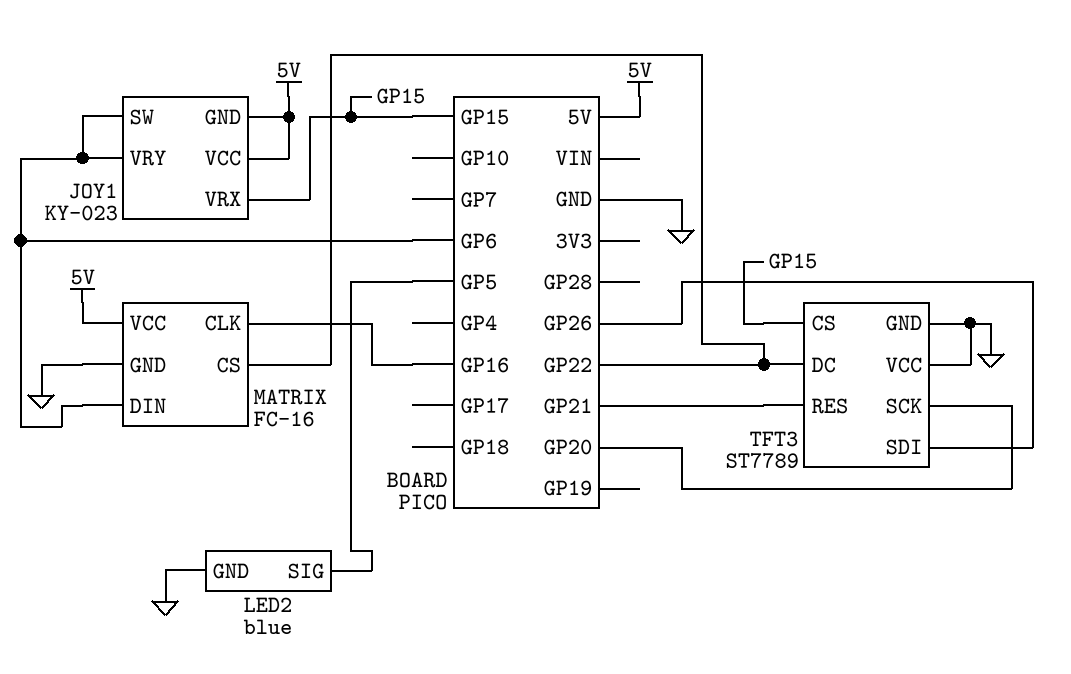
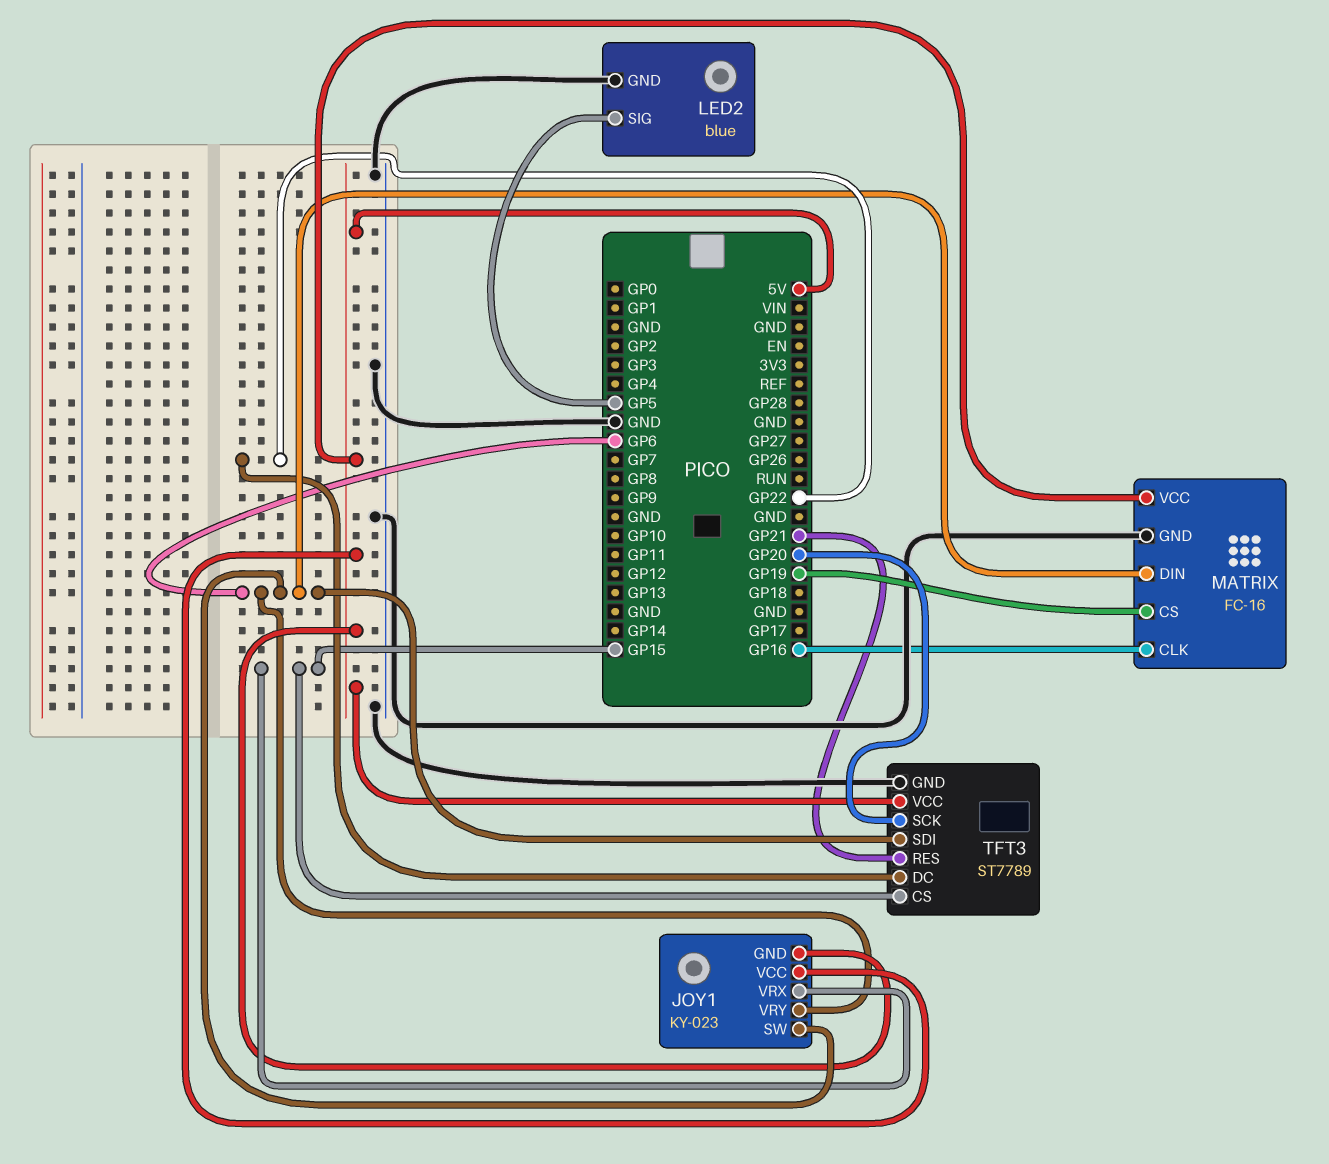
MATRIX pin CS: GP22 -> GP19
TFT3 pin SDI: GP26 -> GP6
TFT3 pin VCC: GND -> 5V

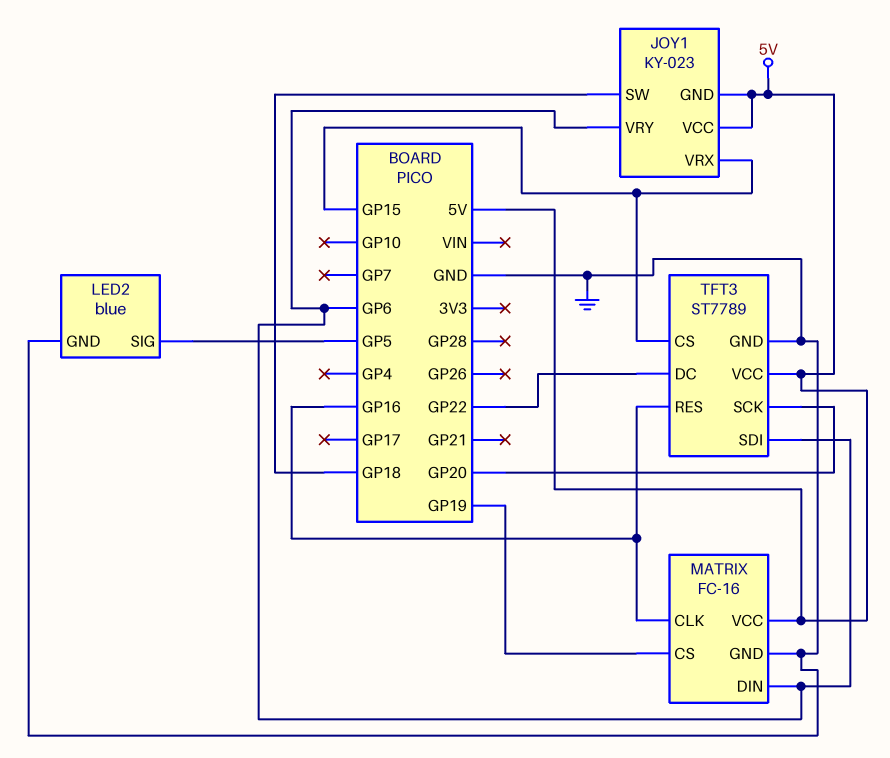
JOY1 pin SW: GP6 -> GP18
TFT3 pin RES: GP21 -> GP16

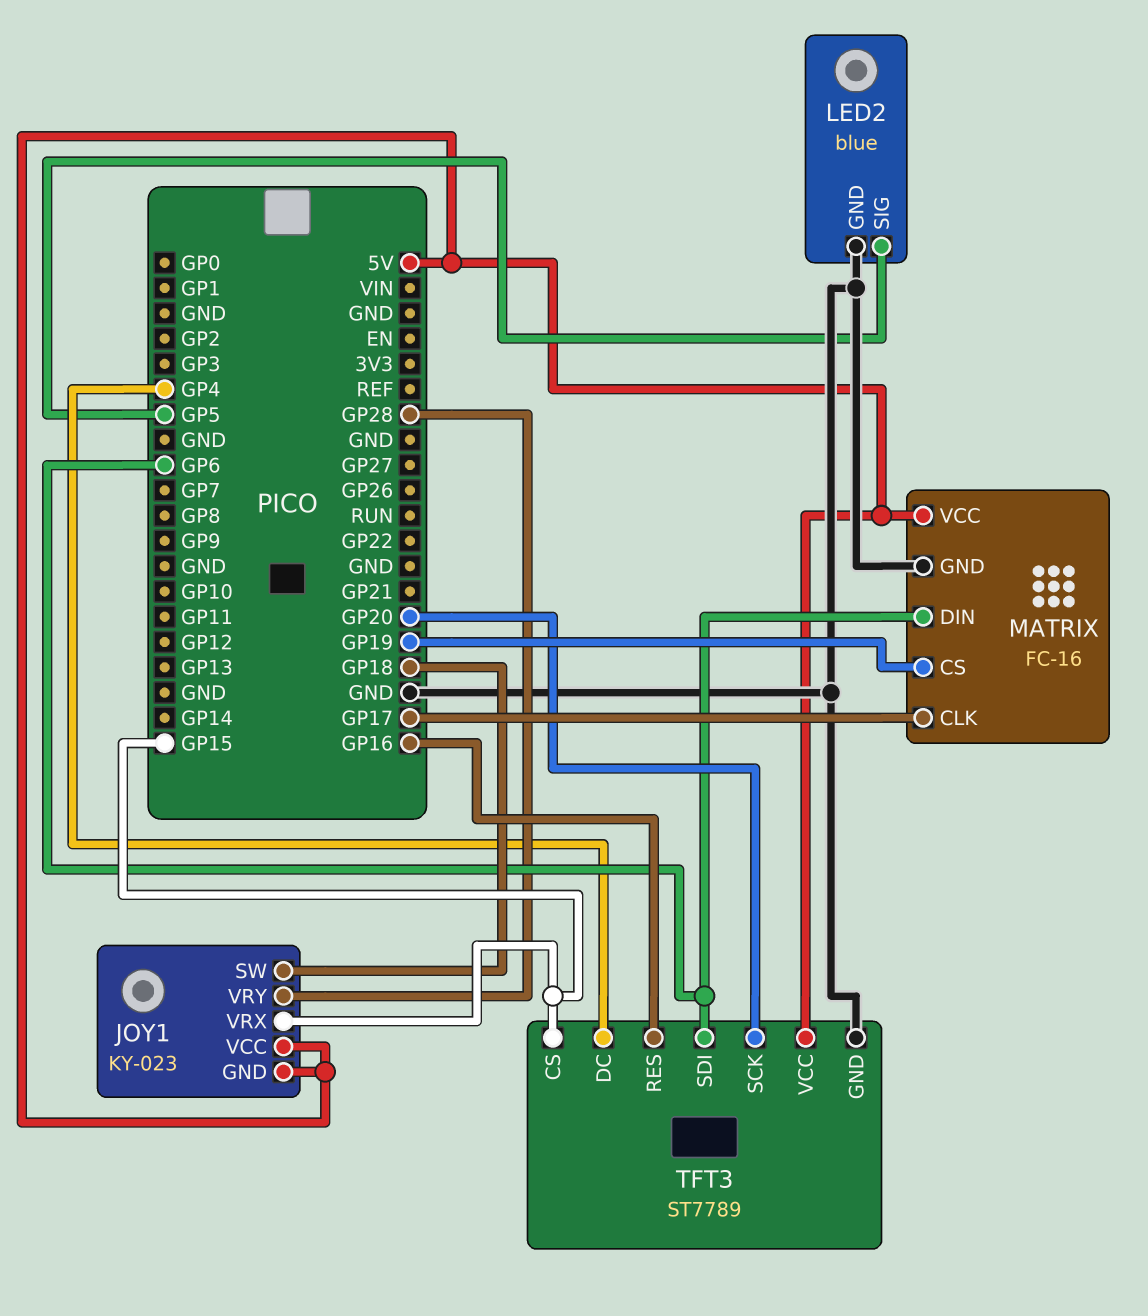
JOY1 pin VRY: GP6 -> GP28
MATRIX pin CLK: GP16 -> GP17
TFT3 pin DC: GP22 -> GP4

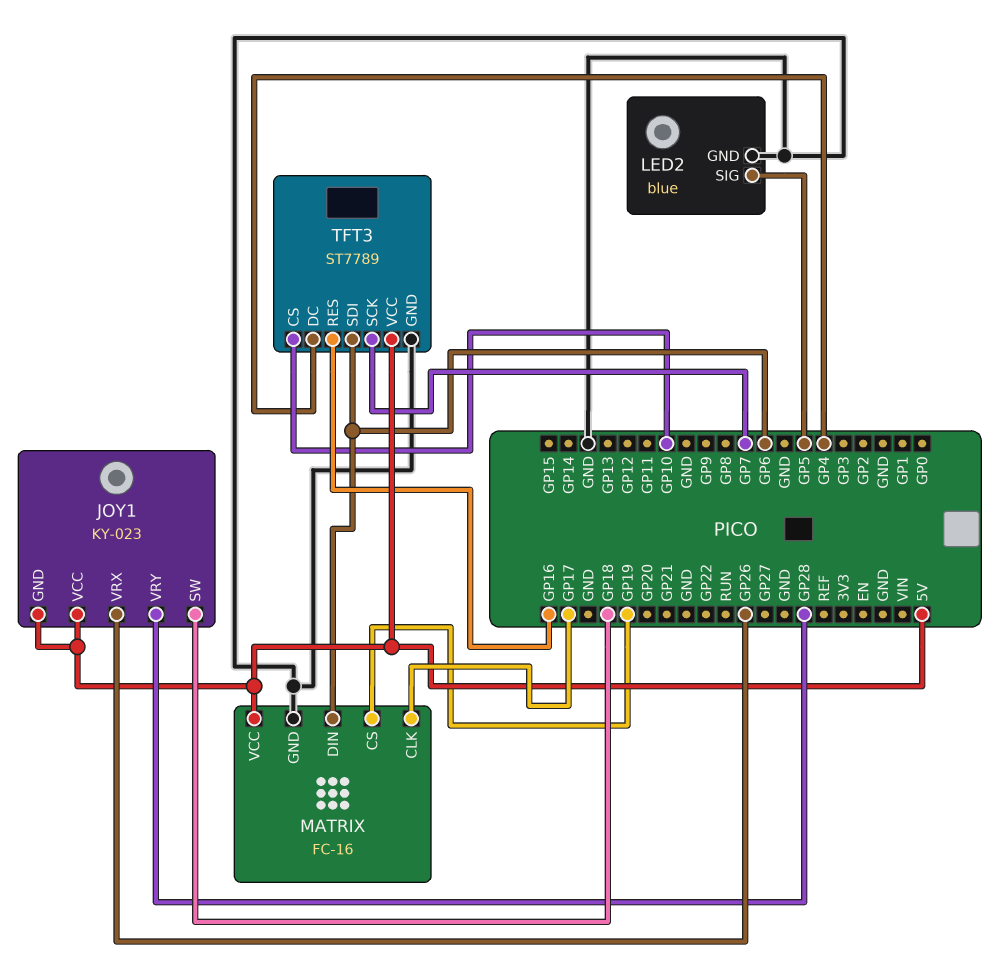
JOY1 pin VRX: GP15 -> GP26
TFT3 pin CS: GP15 -> GP10
TFT3 pin SCK: GP20 -> GP7

